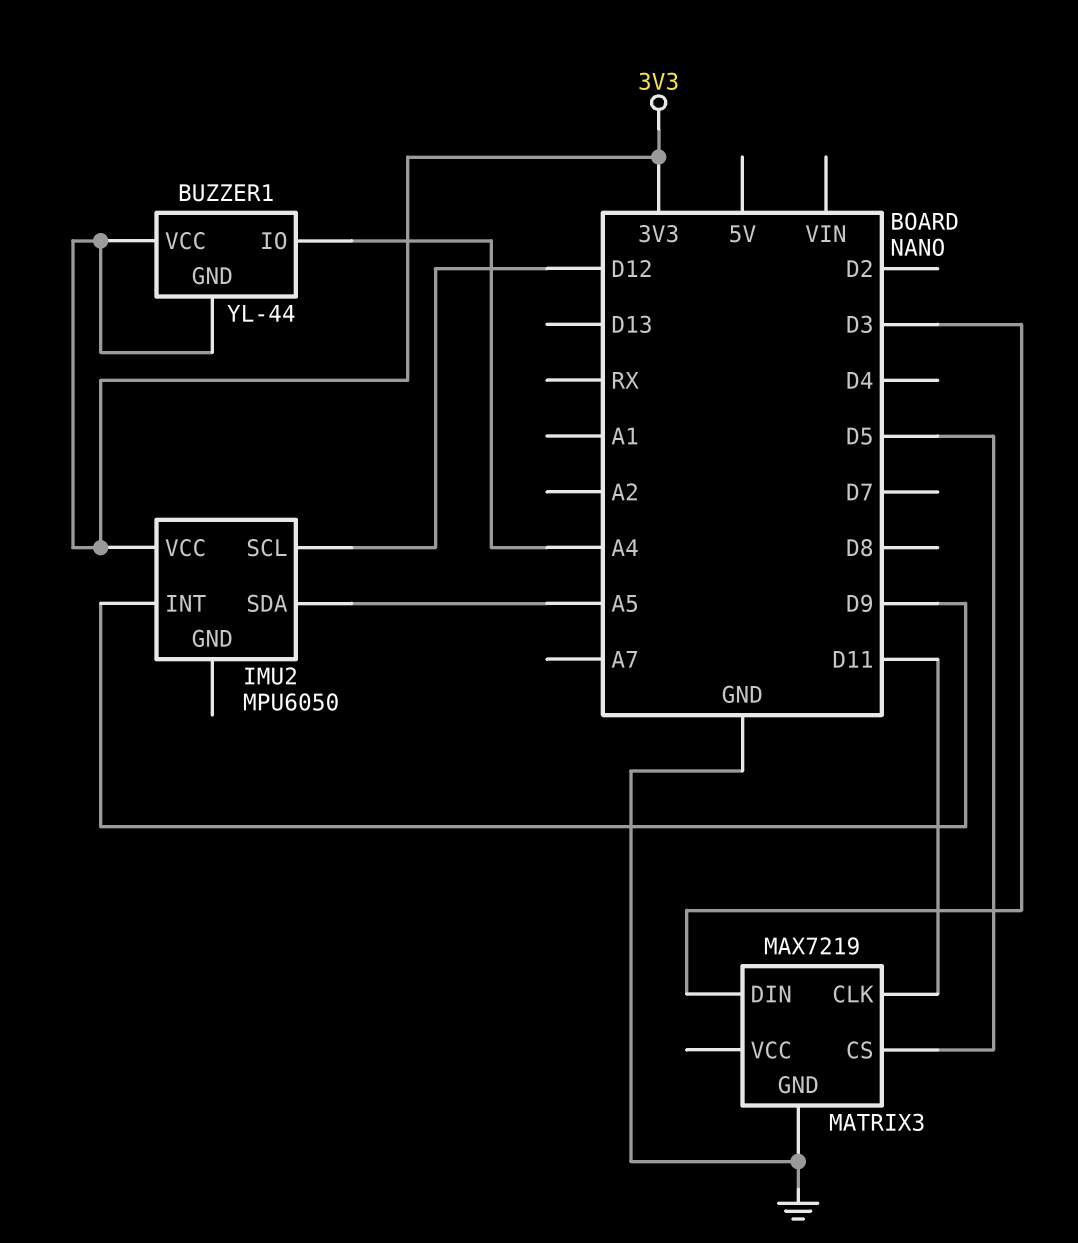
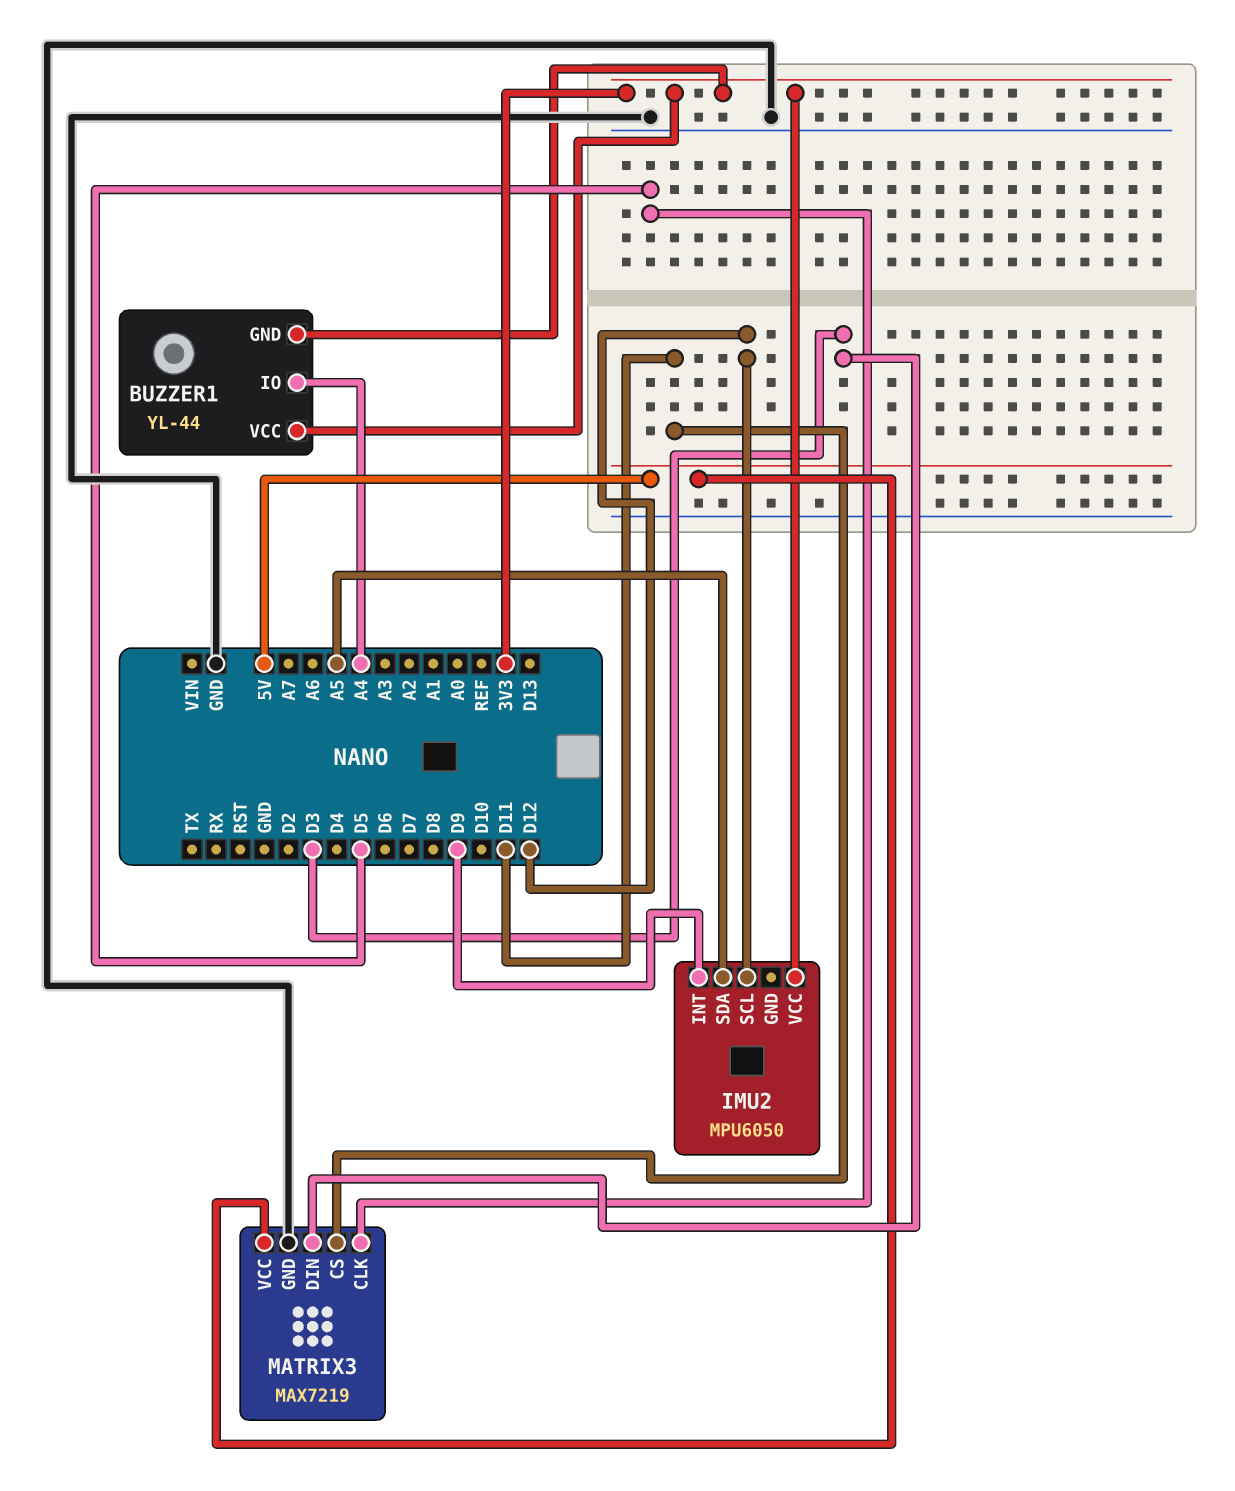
MATRIX3 pin CLK: D11 -> D5
MATRIX3 pin CS: D5 -> D11
MATRIX3 pin VCC: none -> 5V

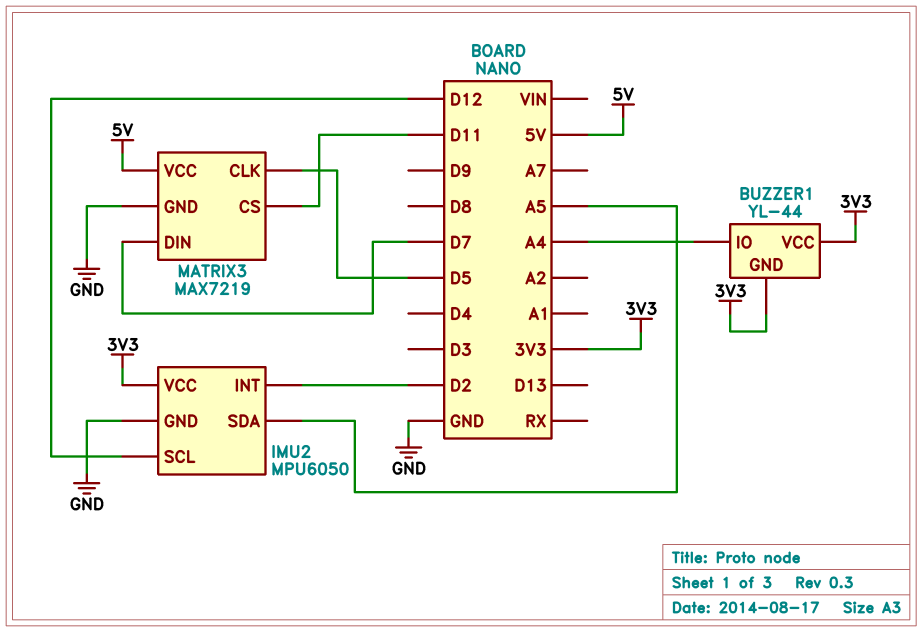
IMU2 pin GND: none -> GND
IMU2 pin INT: D9 -> D2
MATRIX3 pin DIN: D3 -> D7

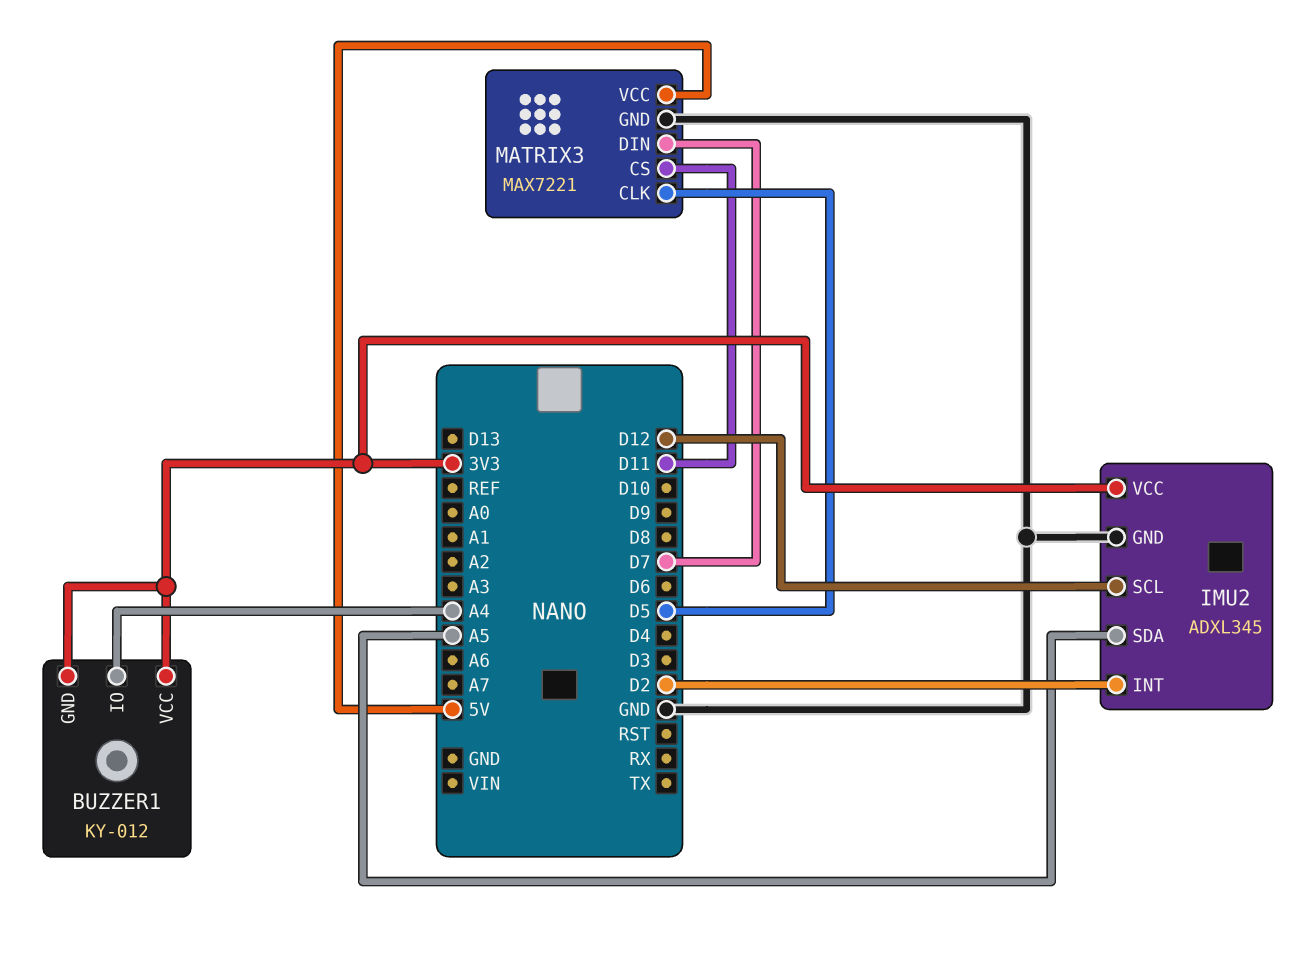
BUZZER1: YL-44 -> KY-012
IMU2: MPU6050 -> ADXL345
MATRIX3: MAX7219 -> MAX7221

